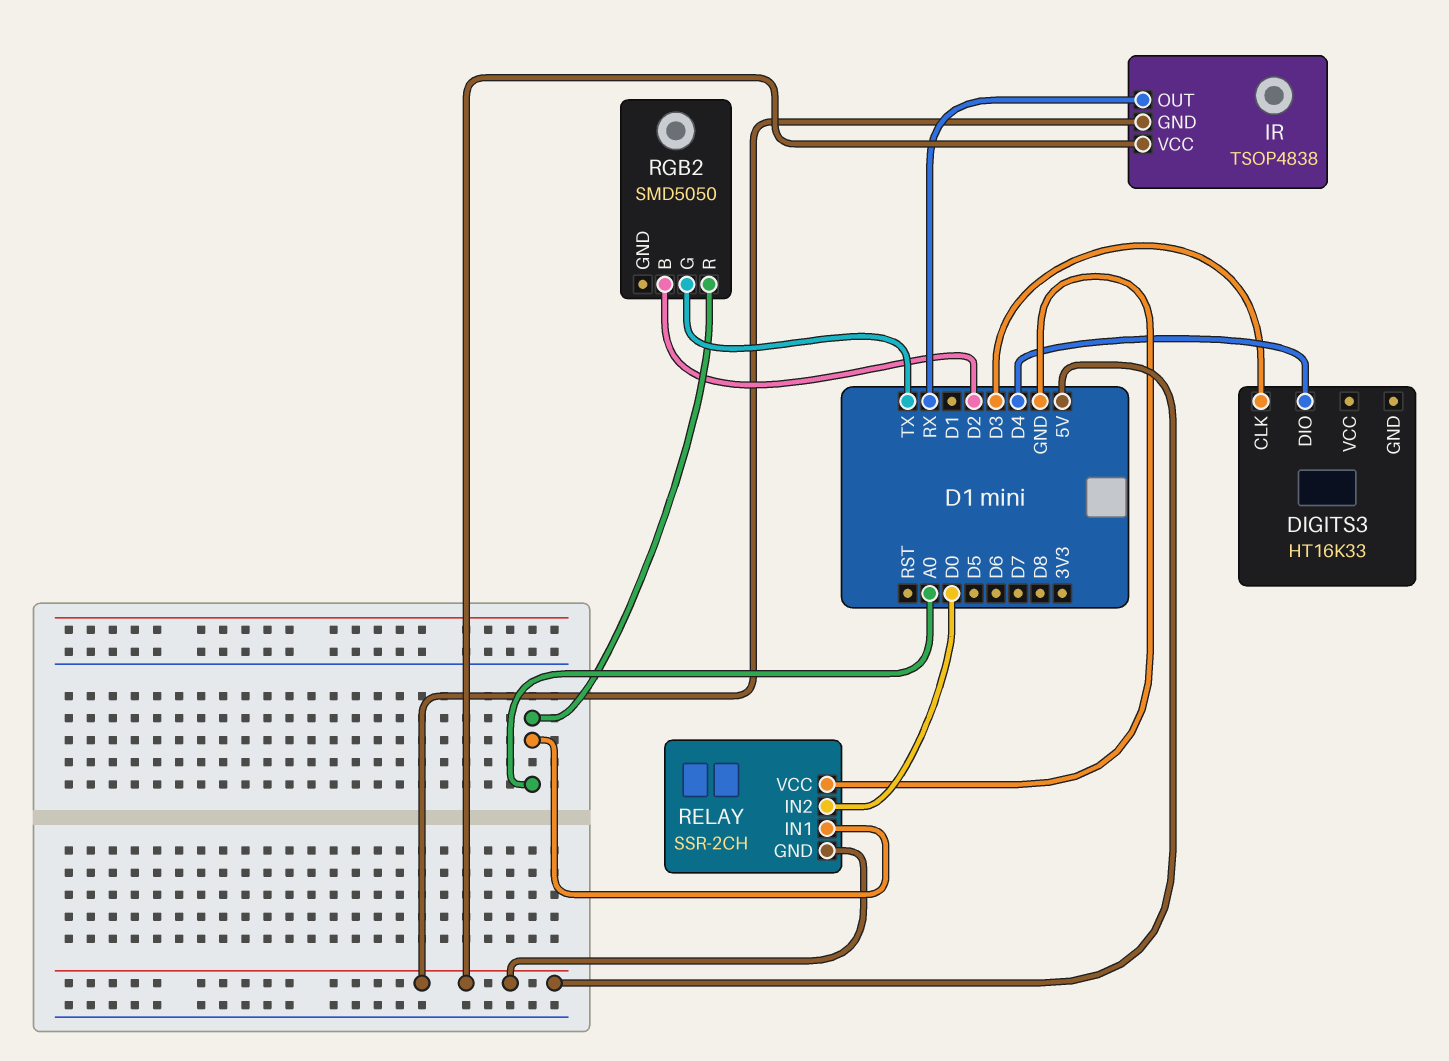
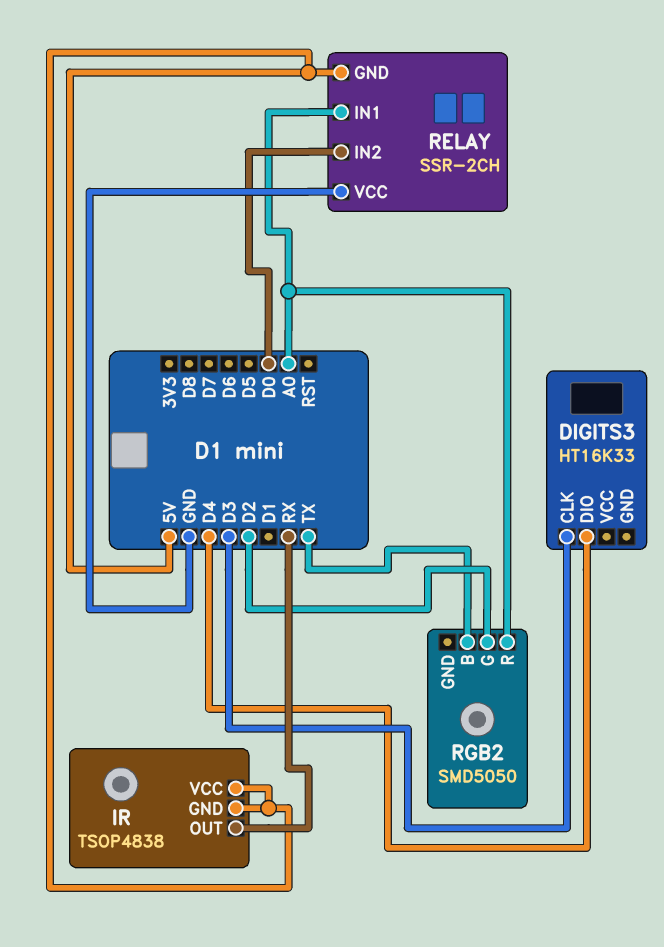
RGB2 pin B: D2 -> TX
RGB2 pin G: TX -> D2

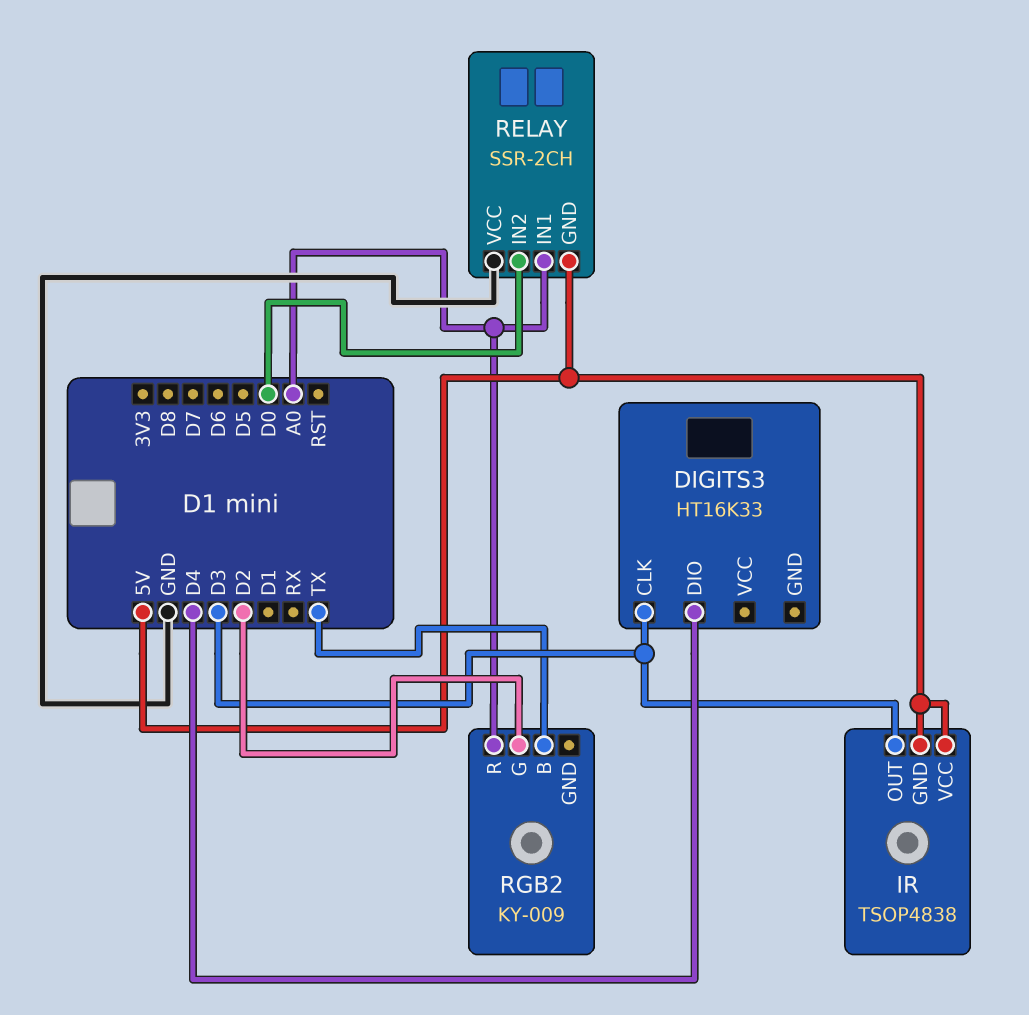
IR pin OUT: RX -> D3
RGB2: SMD5050 -> KY-009

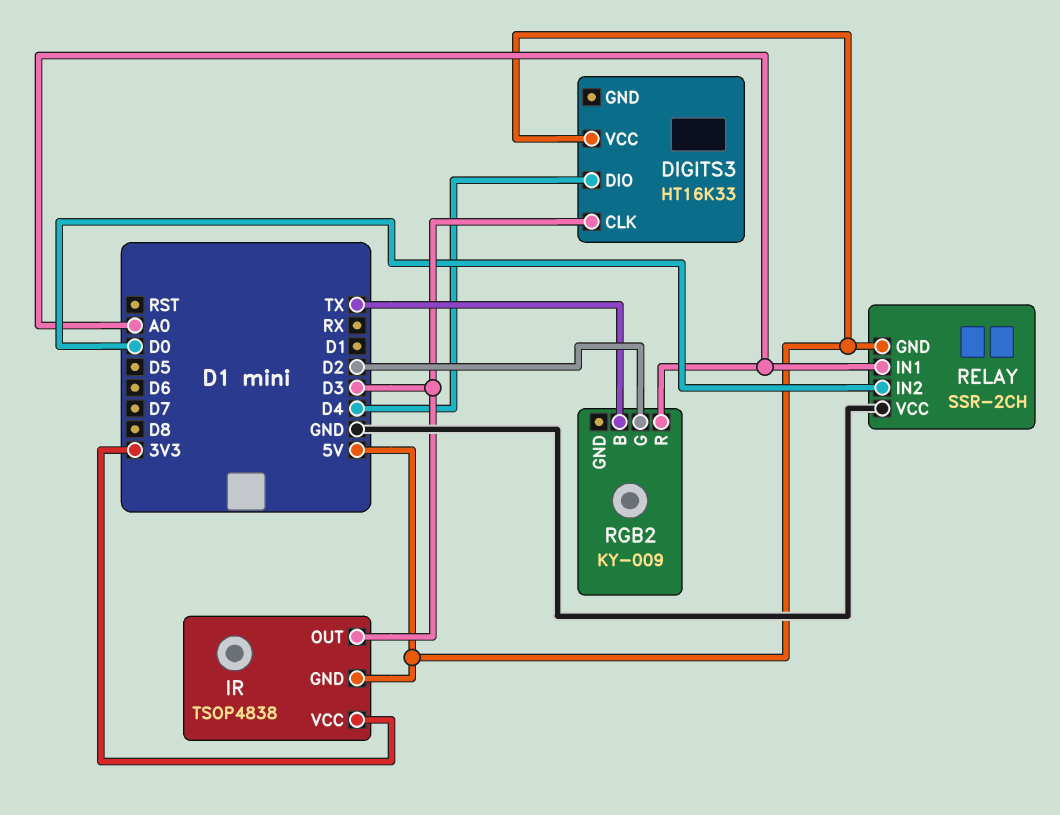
DIGITS3 pin VCC: none -> 5V
IR pin VCC: 5V -> 3V3

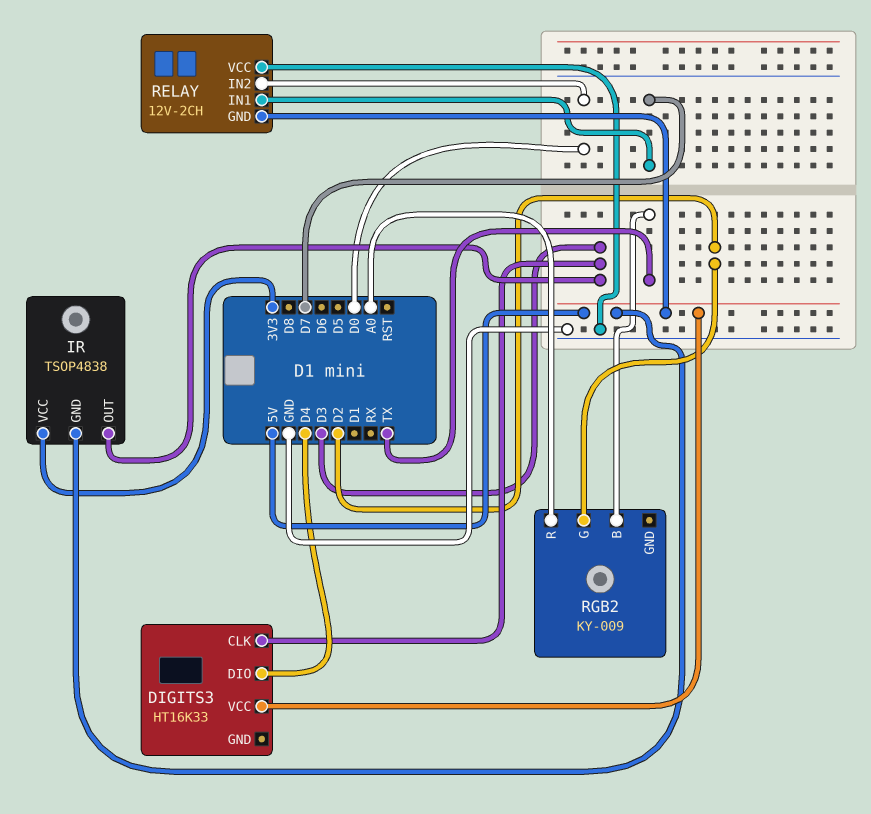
RELAY: SSR-2CH -> 12V-2CH
RELAY pin IN1: A0 -> D7

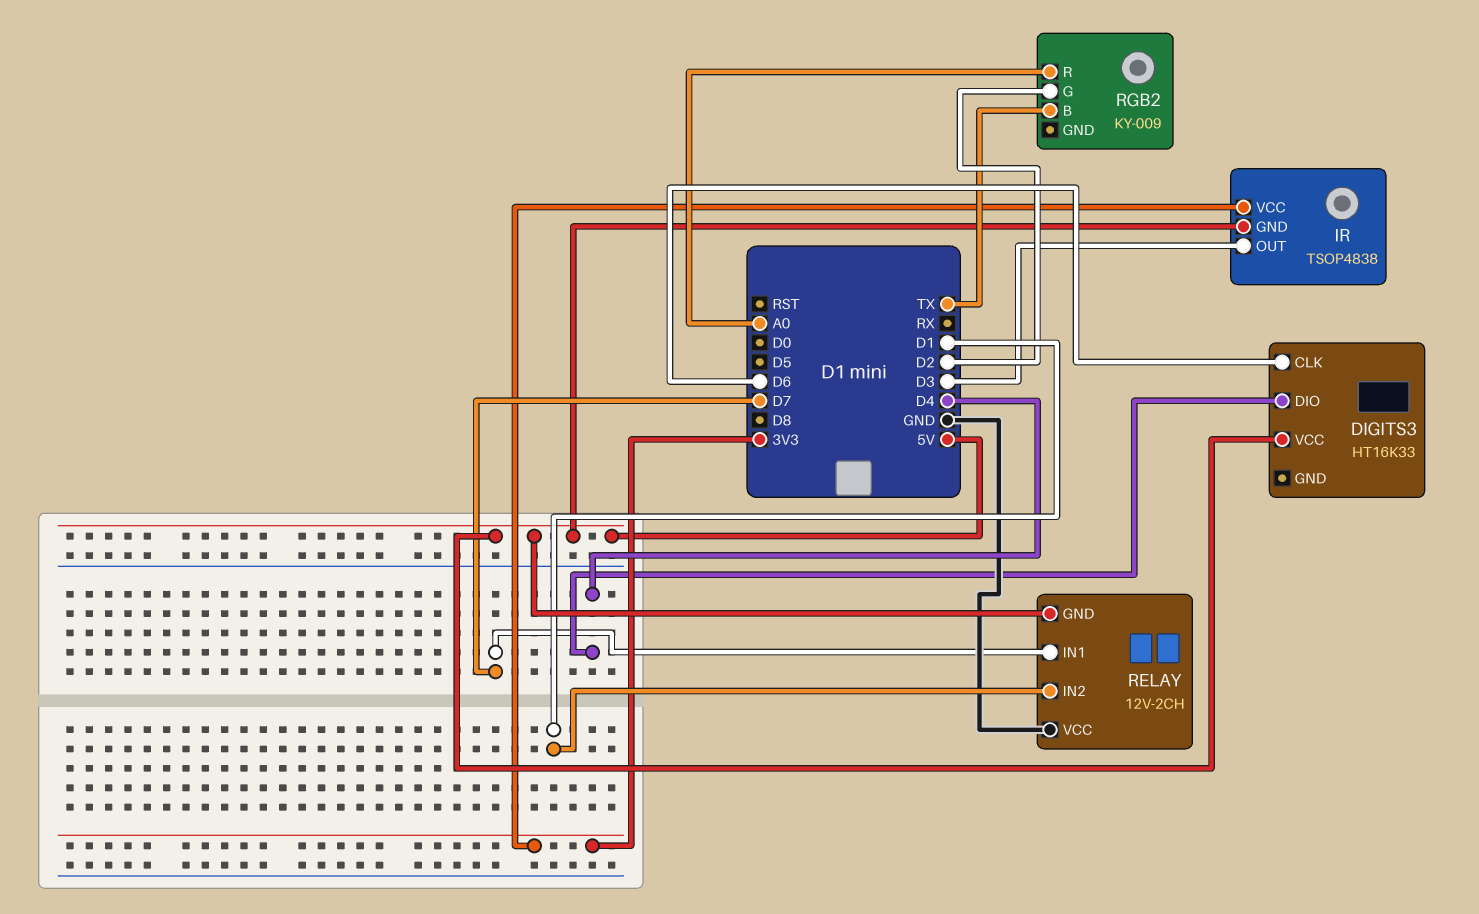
DIGITS3 pin CLK: D3 -> D6
RELAY pin IN2: D0 -> D1

